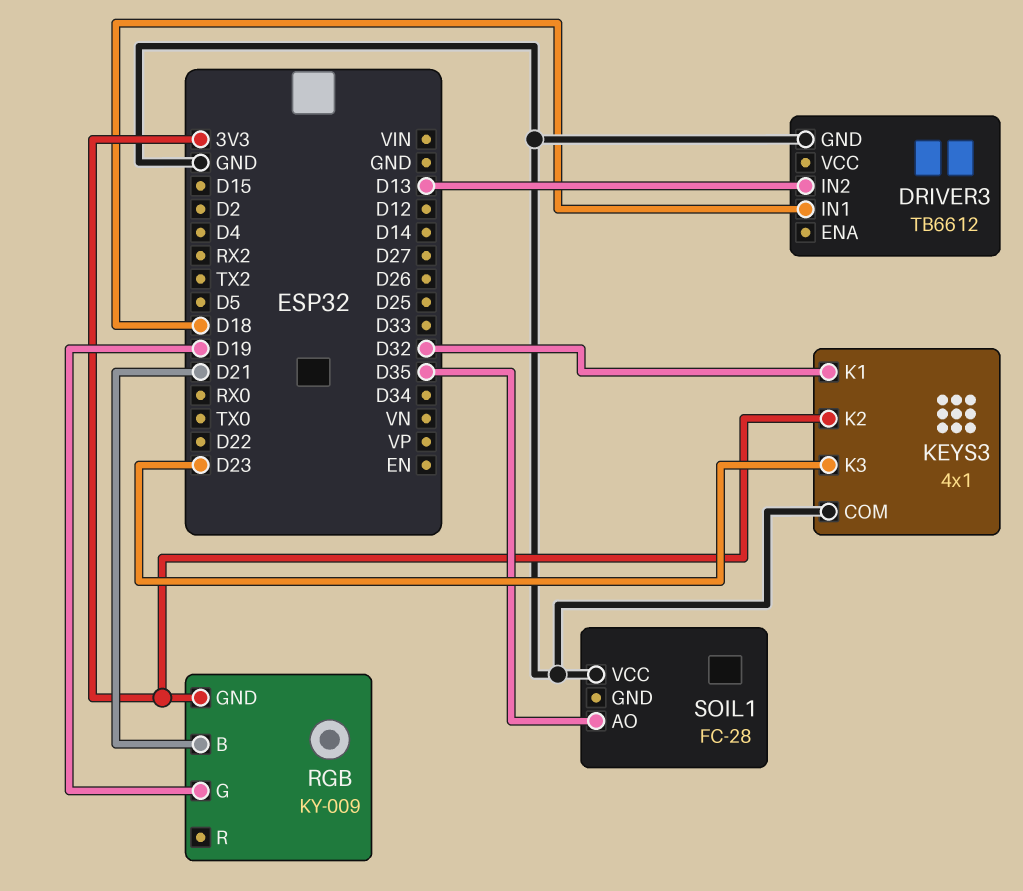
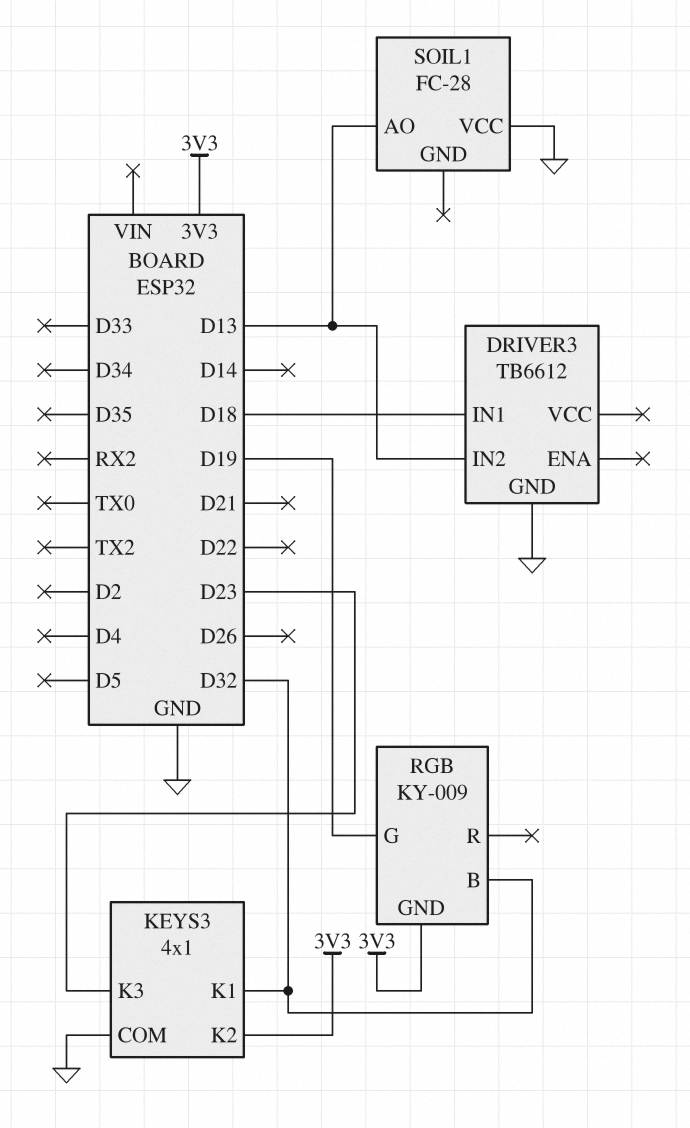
RGB pin B: D21 -> D32
SOIL1 pin AO: D35 -> D13

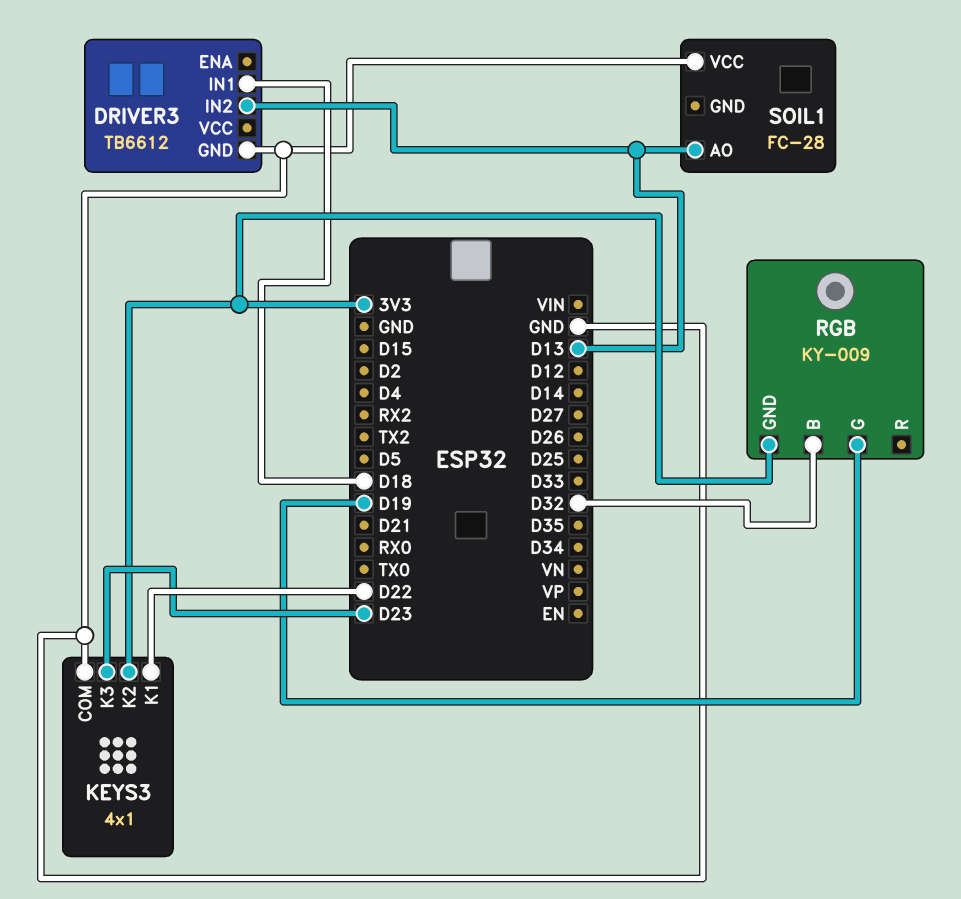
KEYS3 pin K1: D32 -> D22

